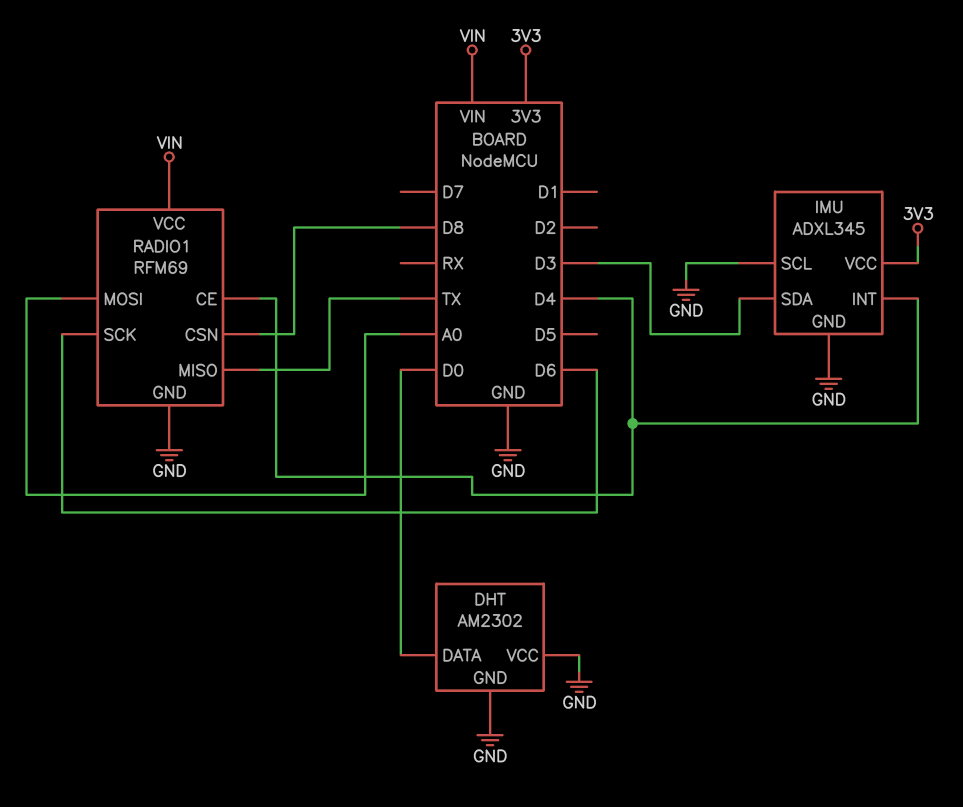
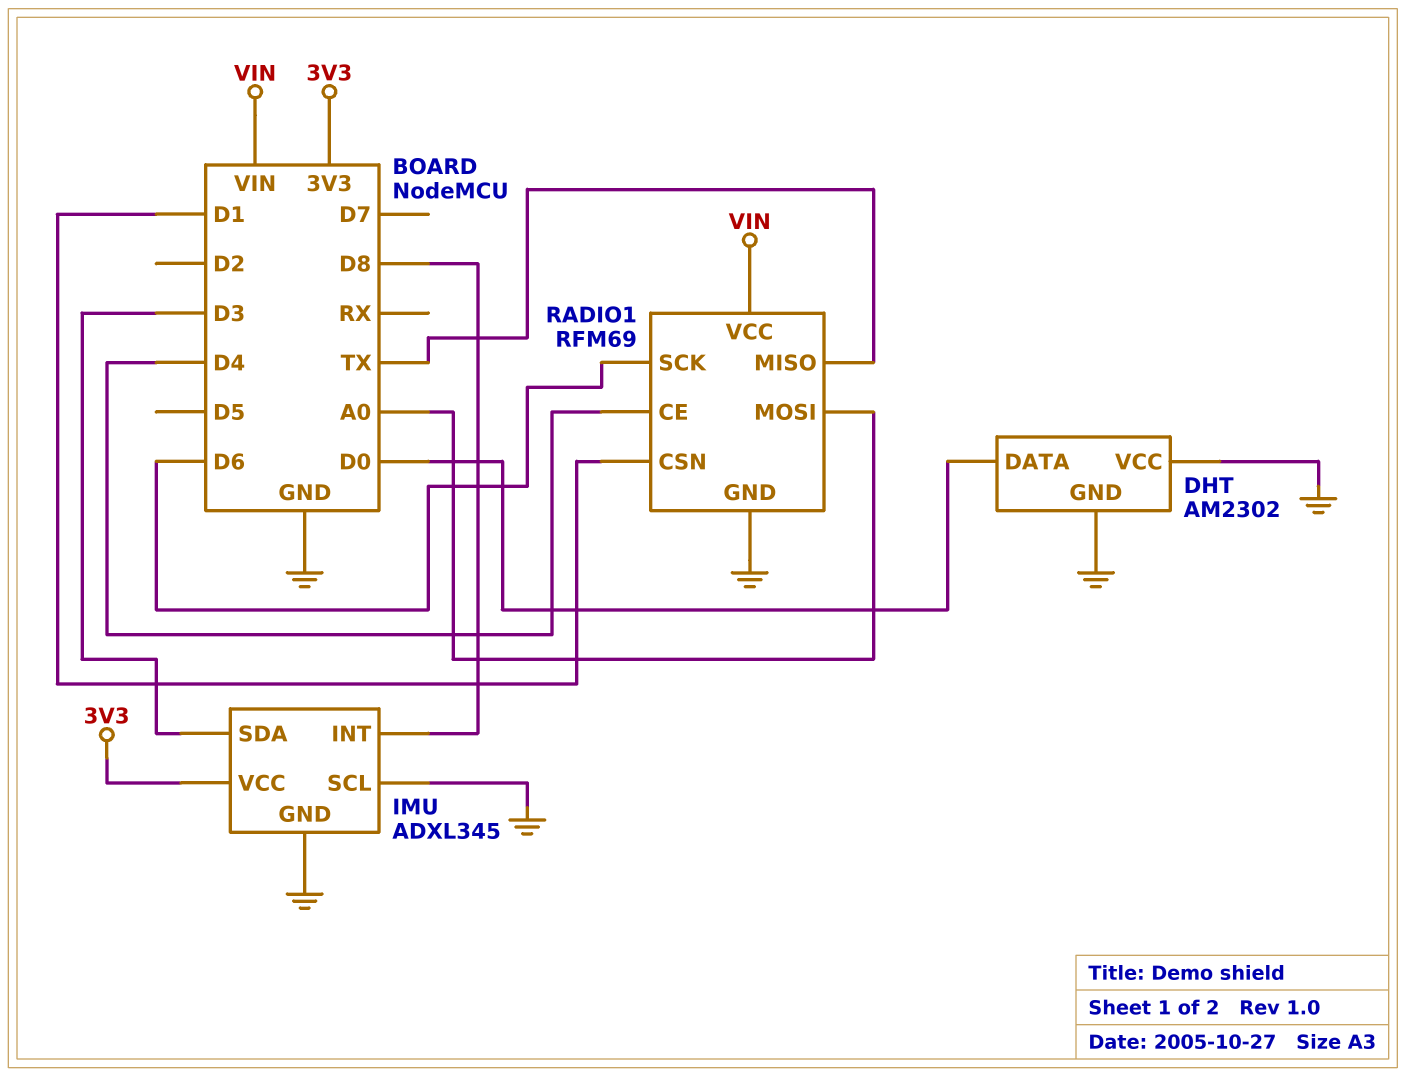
IMU pin INT: D4 -> D8
RADIO1 pin CSN: D8 -> D1

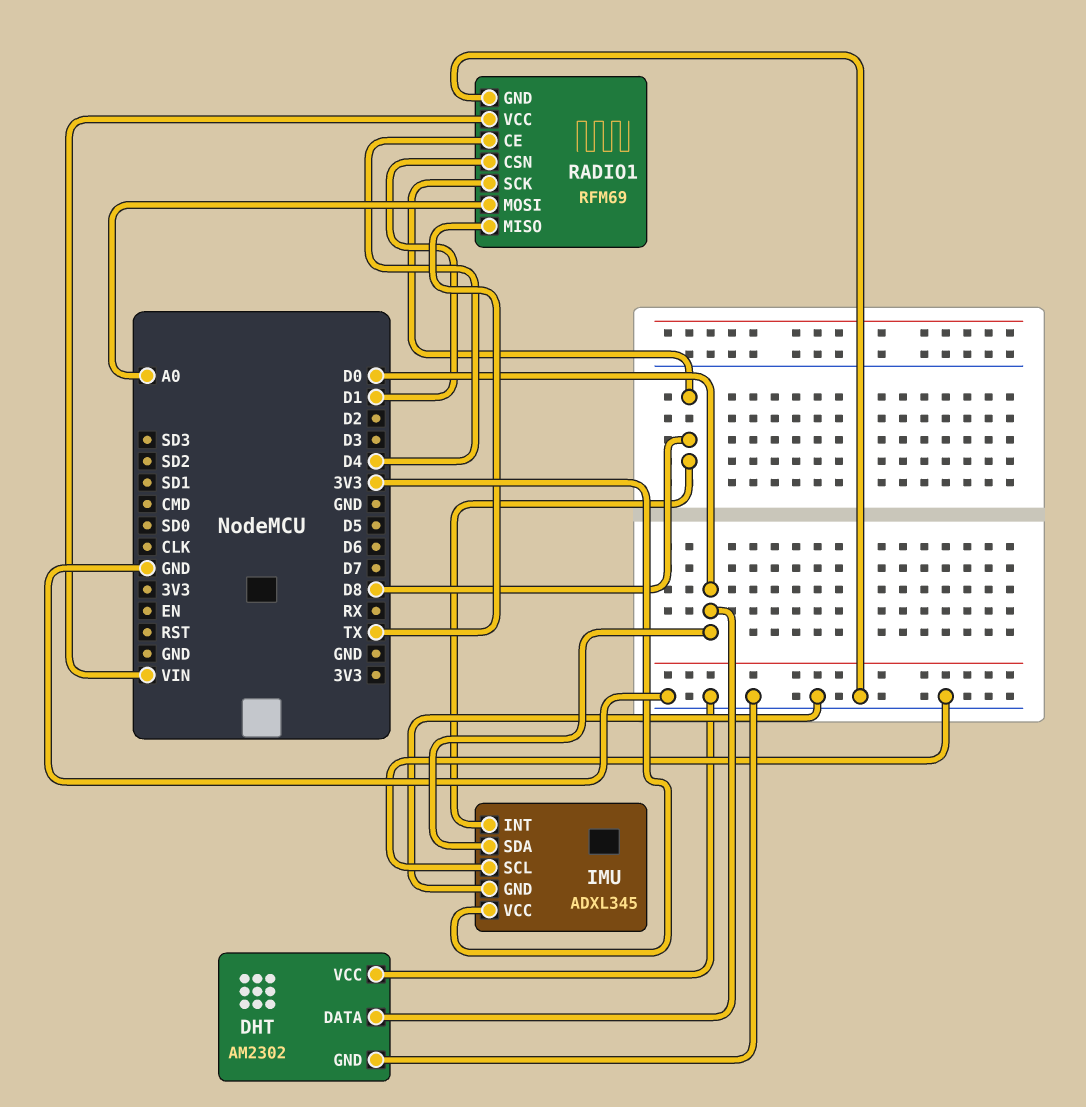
IMU pin SDA: D3 -> D0
RADIO1 pin SCK: D6 -> D8

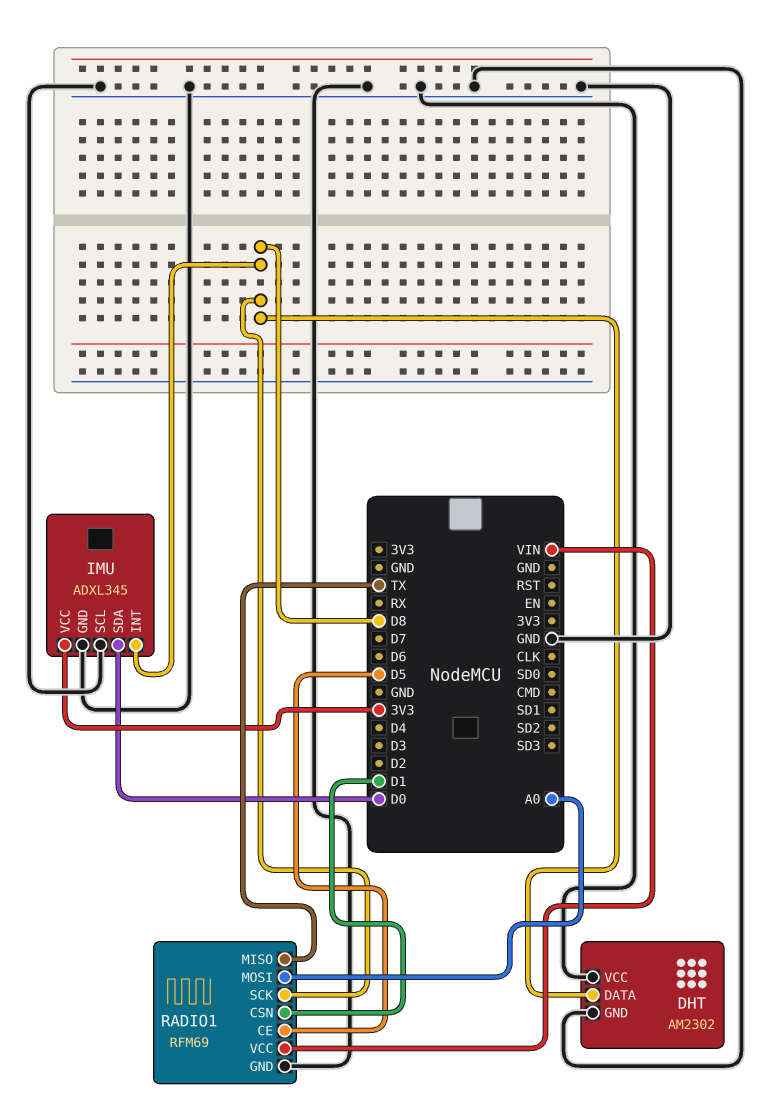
DHT pin DATA: D0 -> D8
RADIO1 pin CE: D4 -> D5

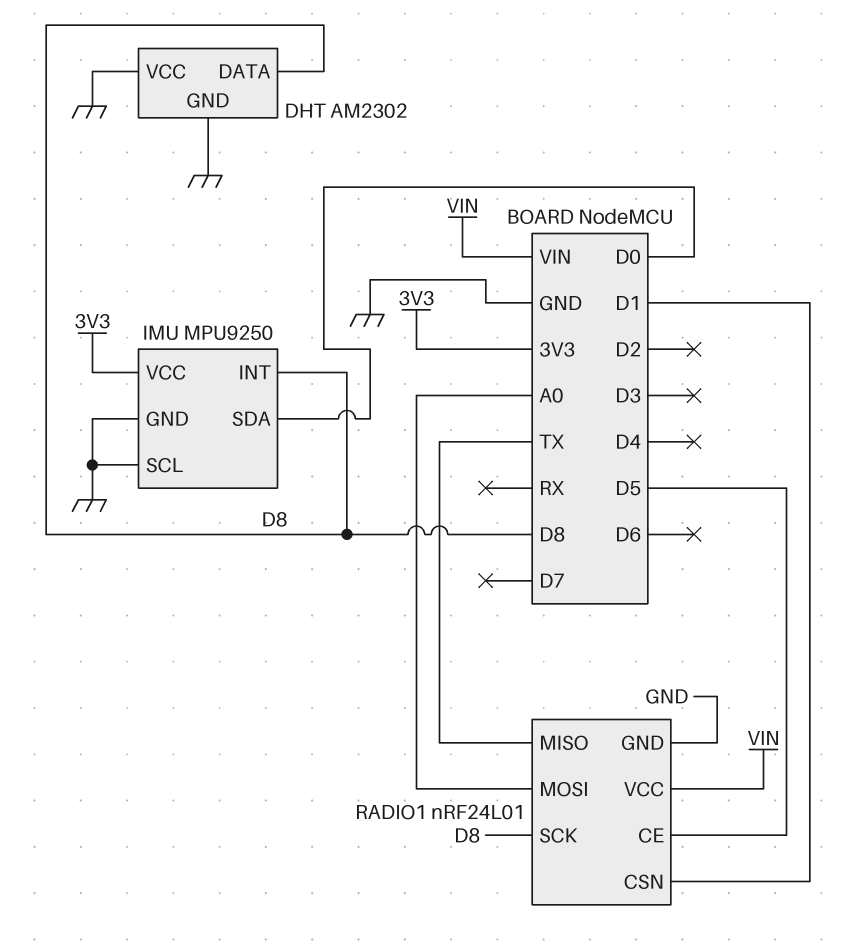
IMU: ADXL345 -> MPU9250
RADIO1: RFM69 -> nRF24L01

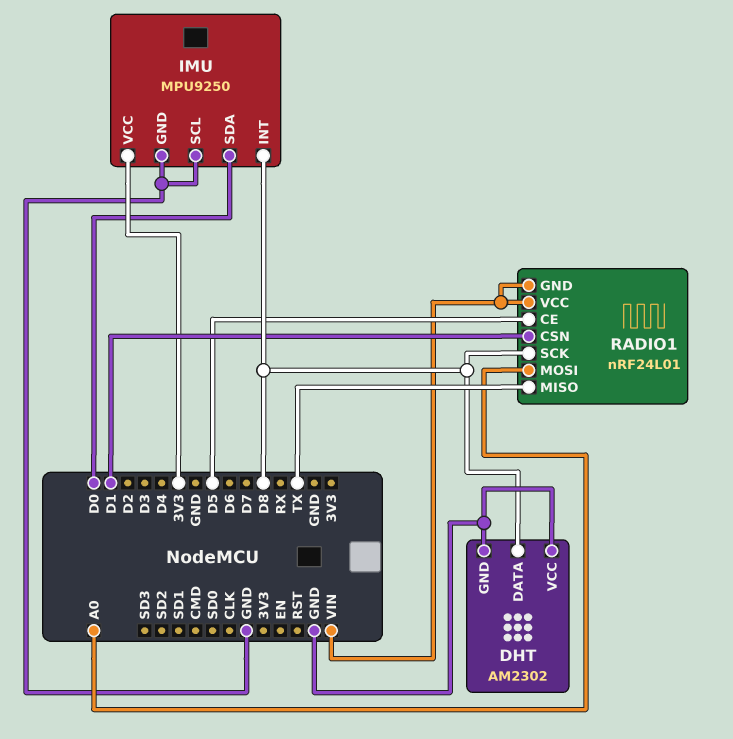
RADIO1 pin GND: GND -> VIN

